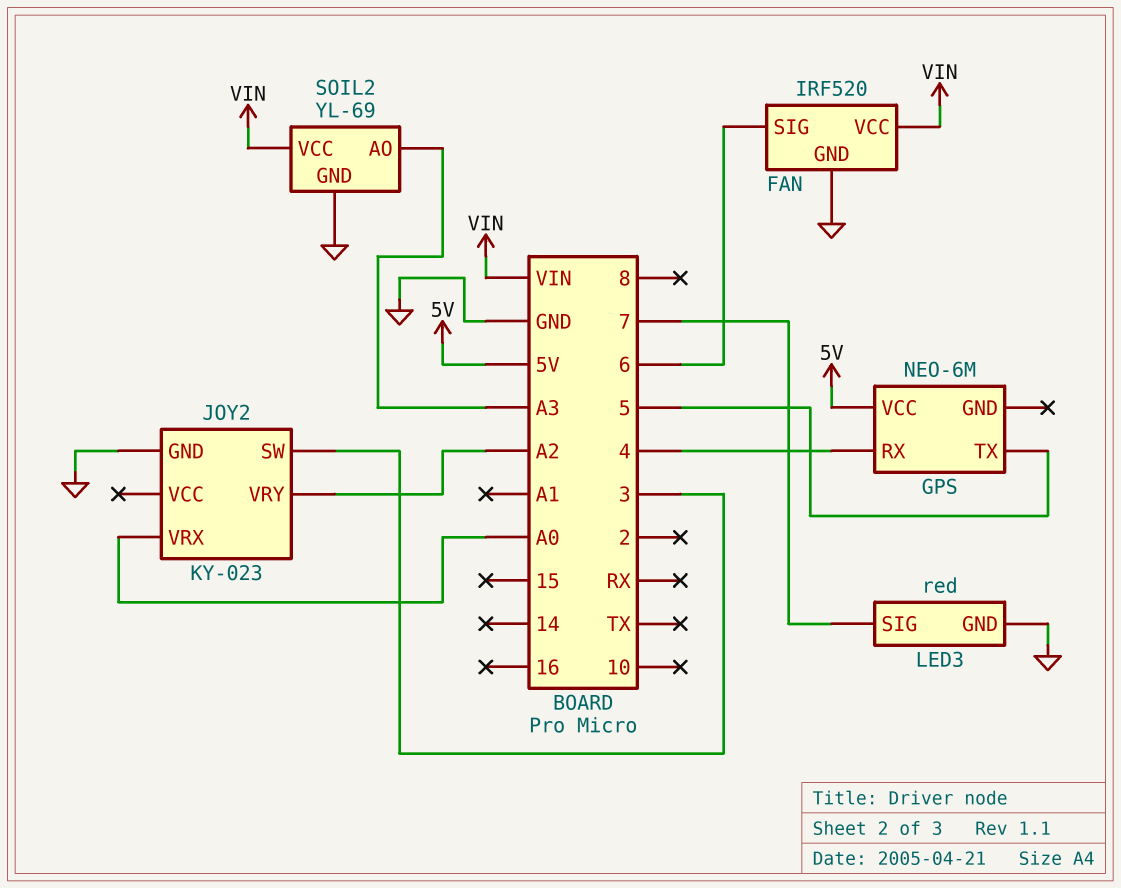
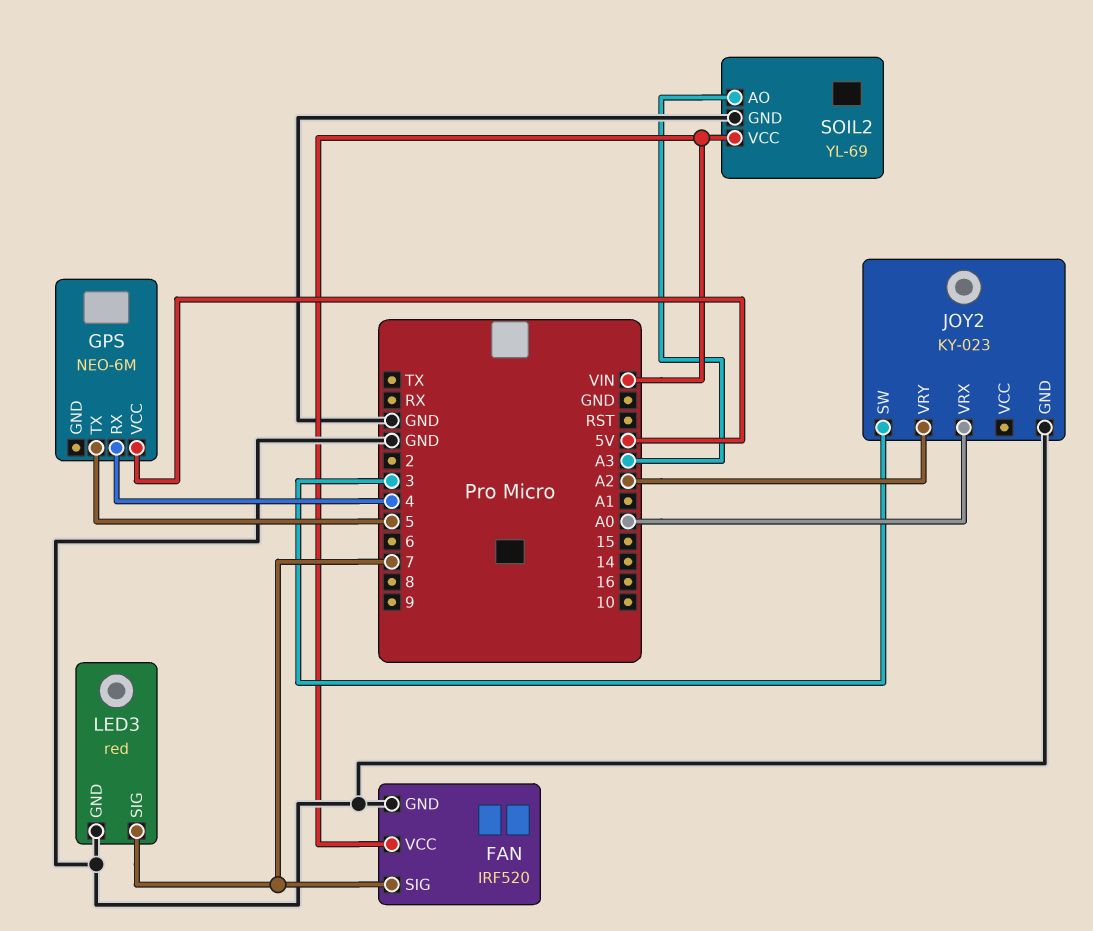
FAN pin SIG: 6 -> 7

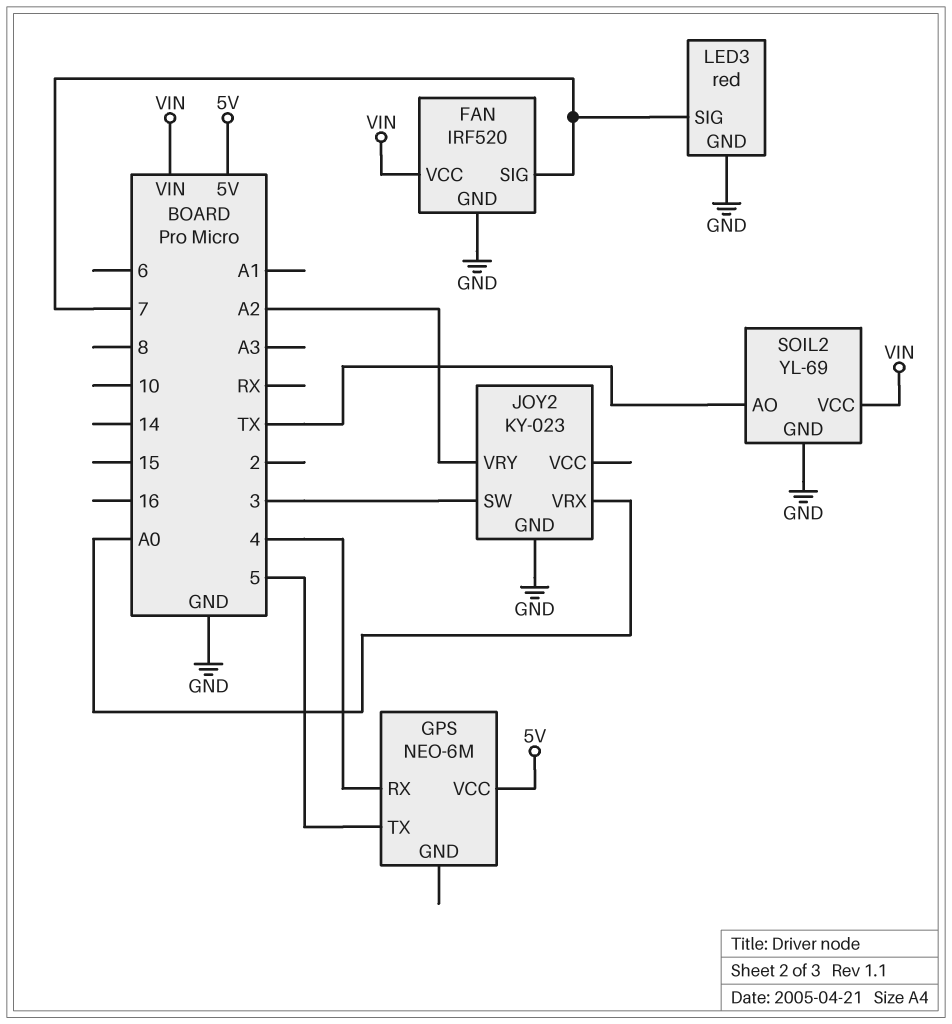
SOIL2 pin AO: A3 -> TX

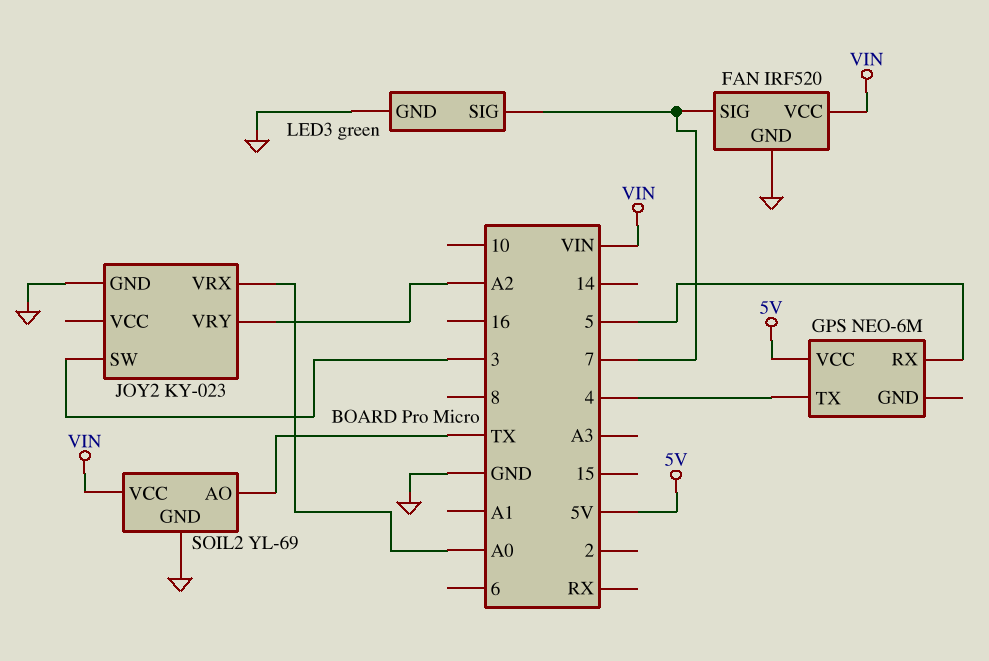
GPS pin RX: 4 -> 5
GPS pin TX: 5 -> 4
LED3: red -> green

